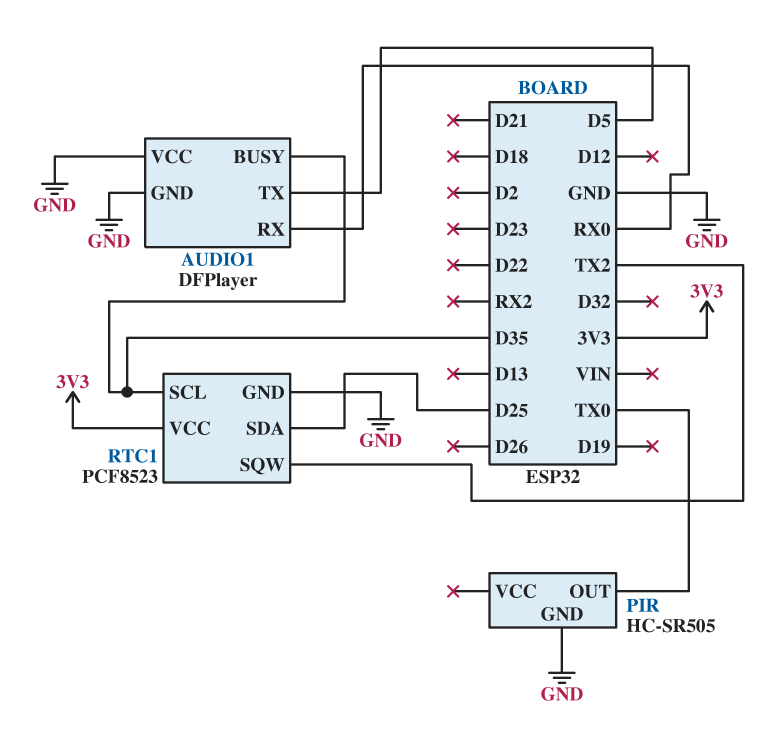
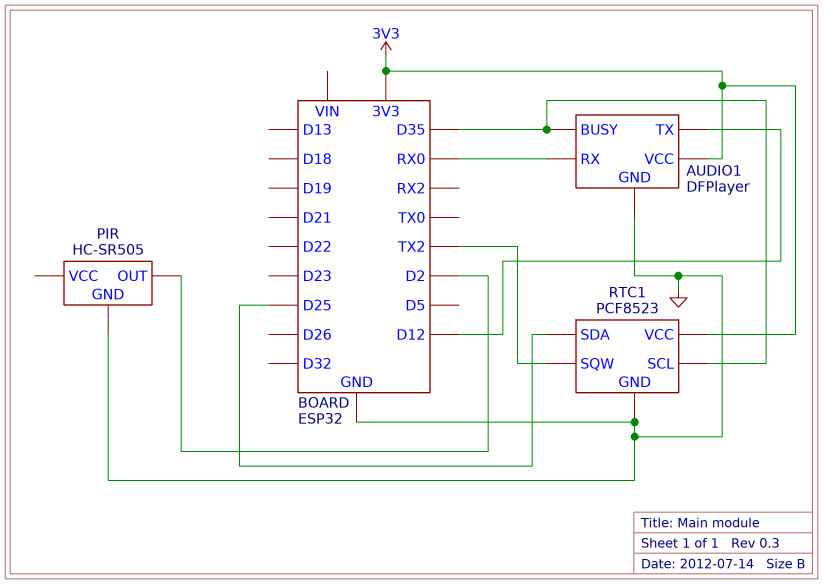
AUDIO1 pin TX: D5 -> D12
AUDIO1 pin VCC: GND -> 3V3
PIR pin OUT: TX0 -> D2

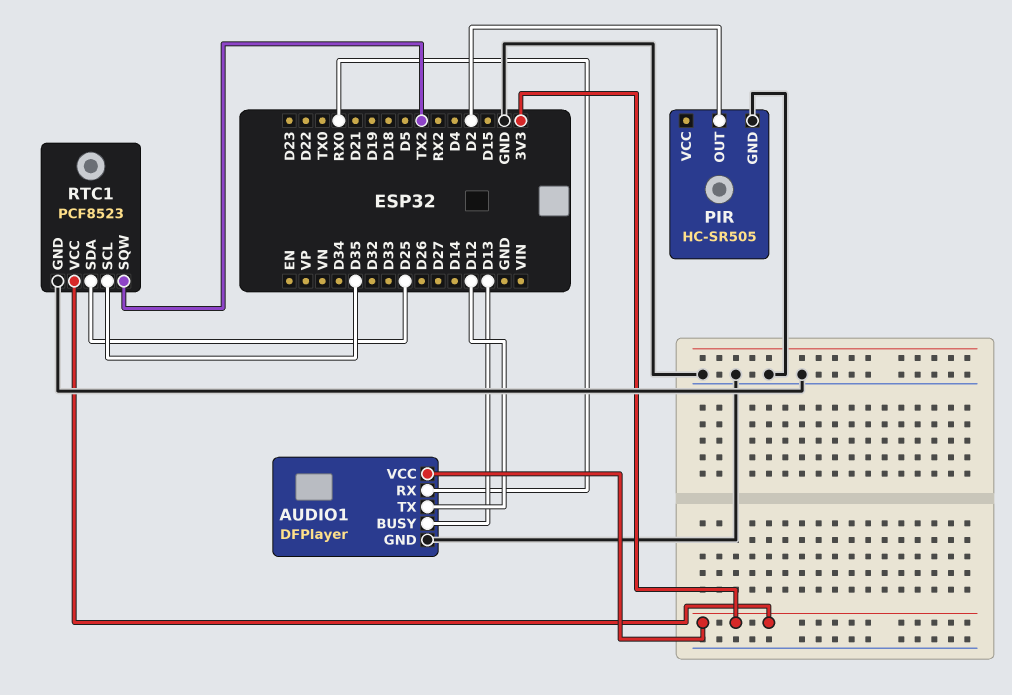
AUDIO1 pin BUSY: D35 -> D13

